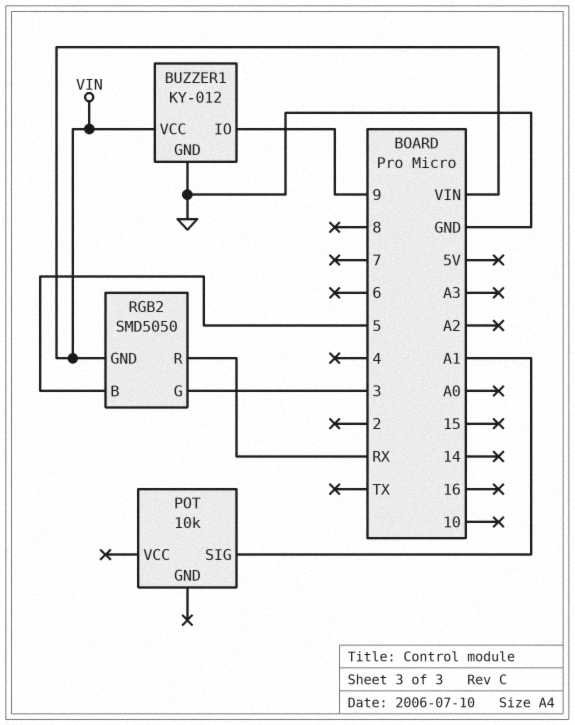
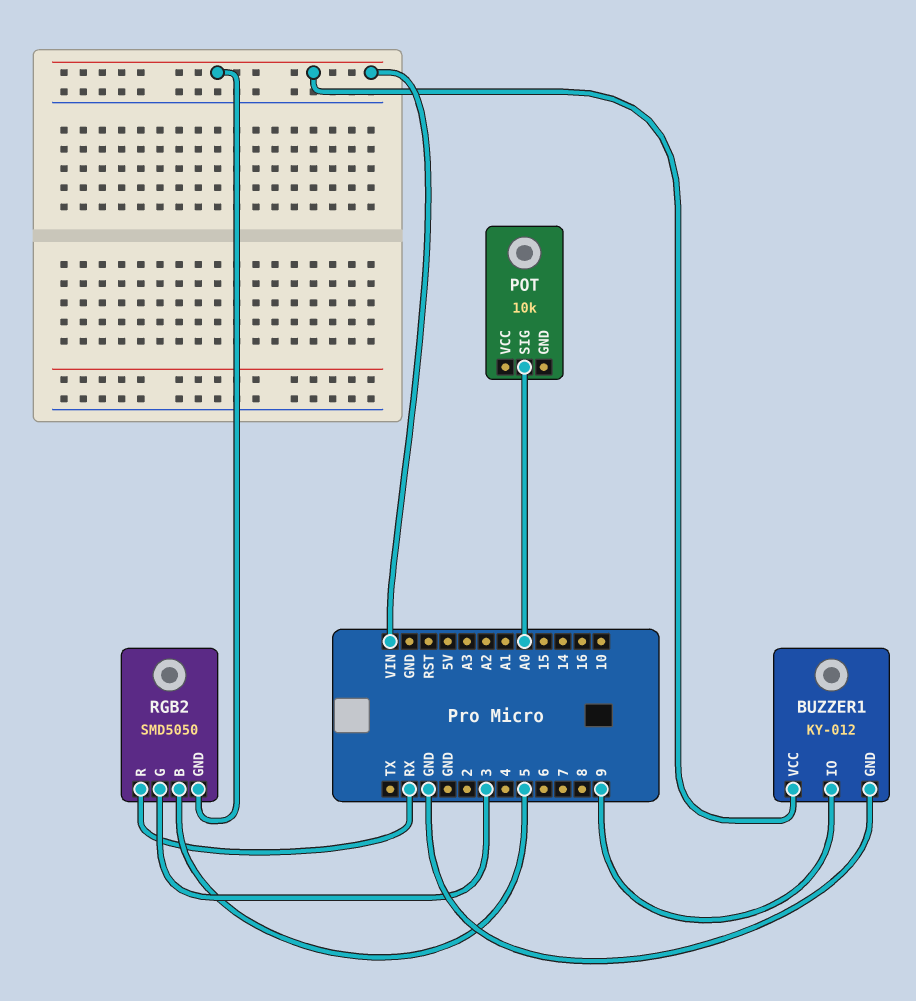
POT pin SIG: A1 -> A0

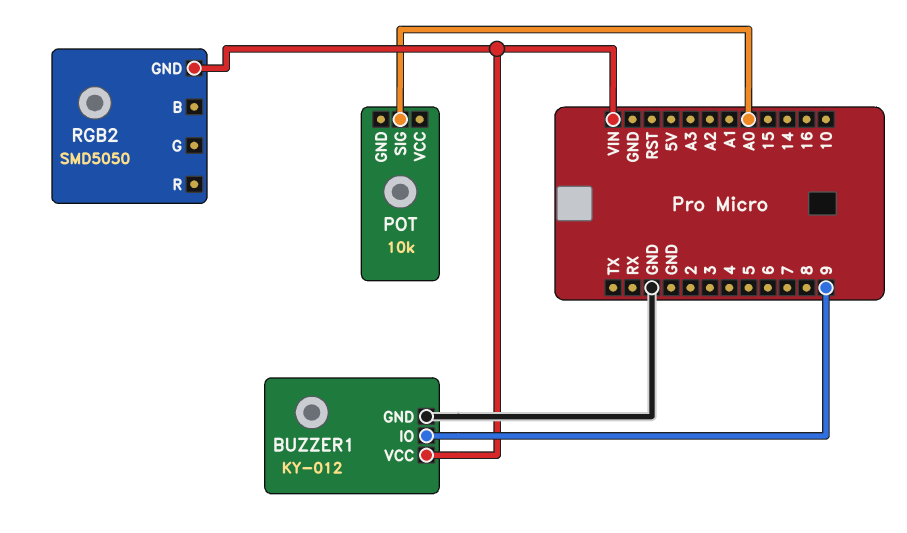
RGB2 pin B: 5 -> none
RGB2 pin G: 3 -> none
RGB2 pin R: RX -> none

